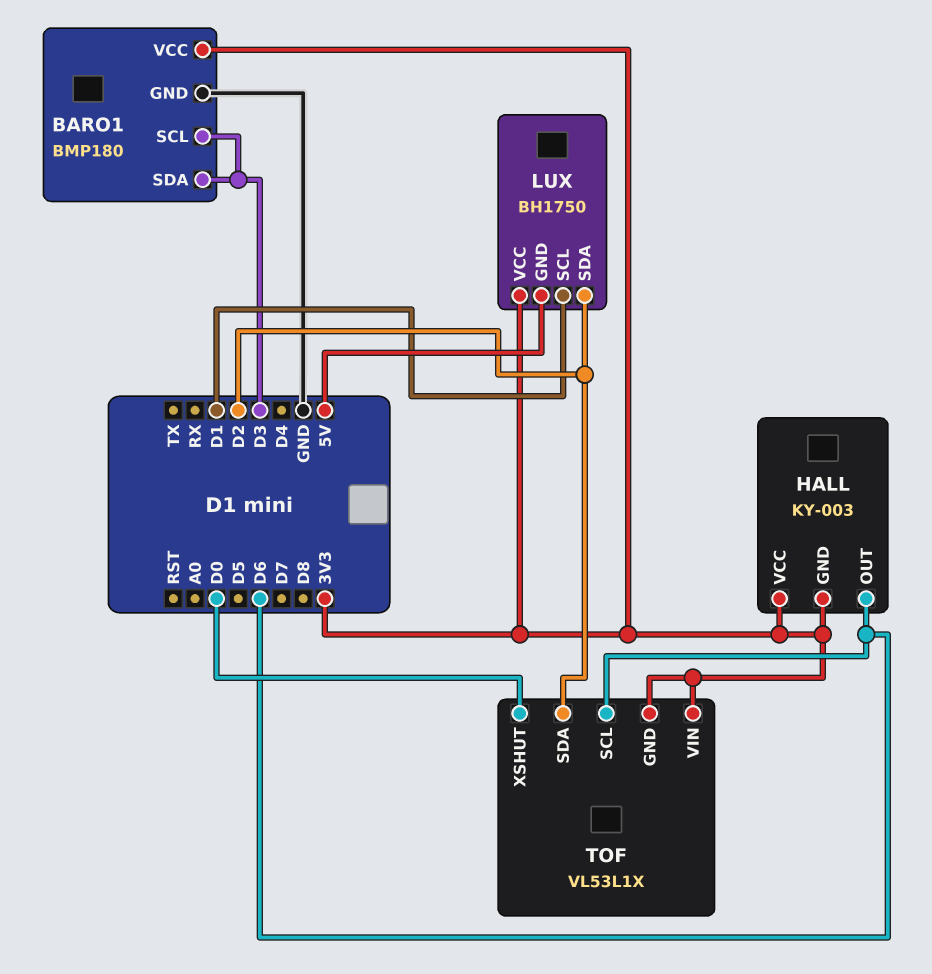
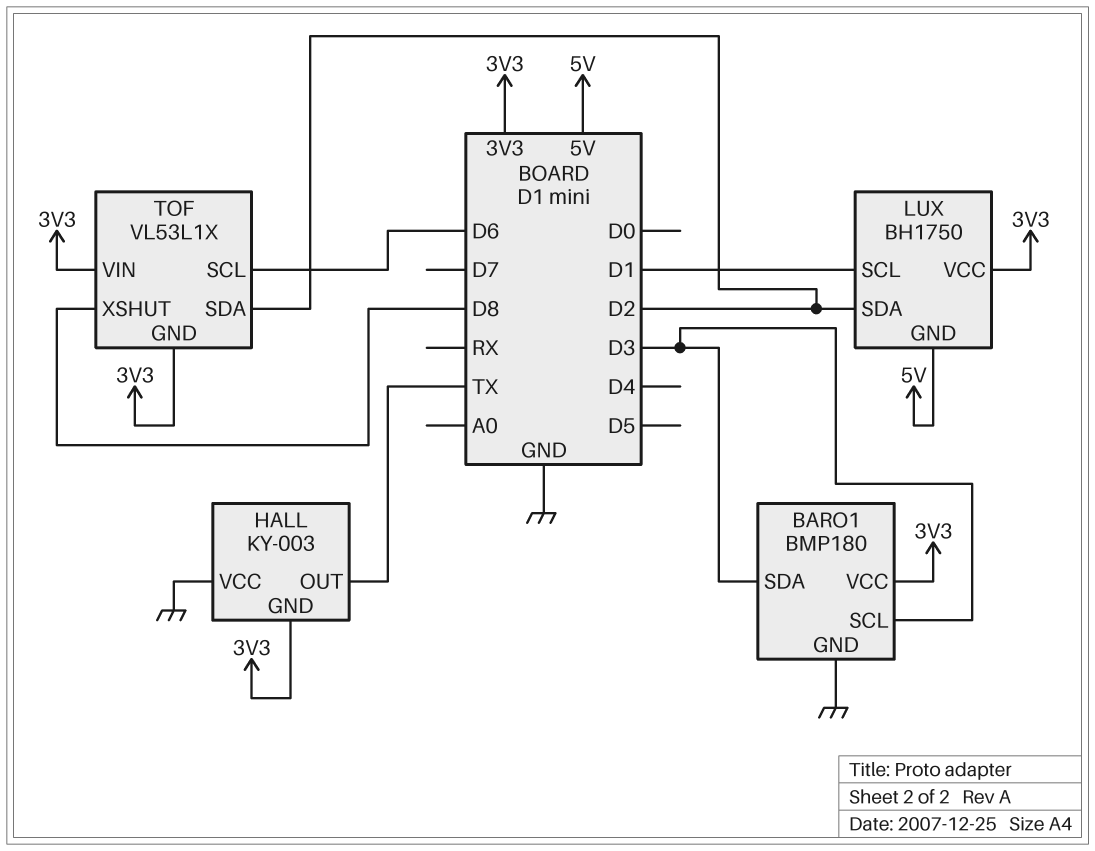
HALL pin OUT: D6 -> TX
HALL pin VCC: 3V3 -> GND
TOF pin XSHUT: D0 -> D8

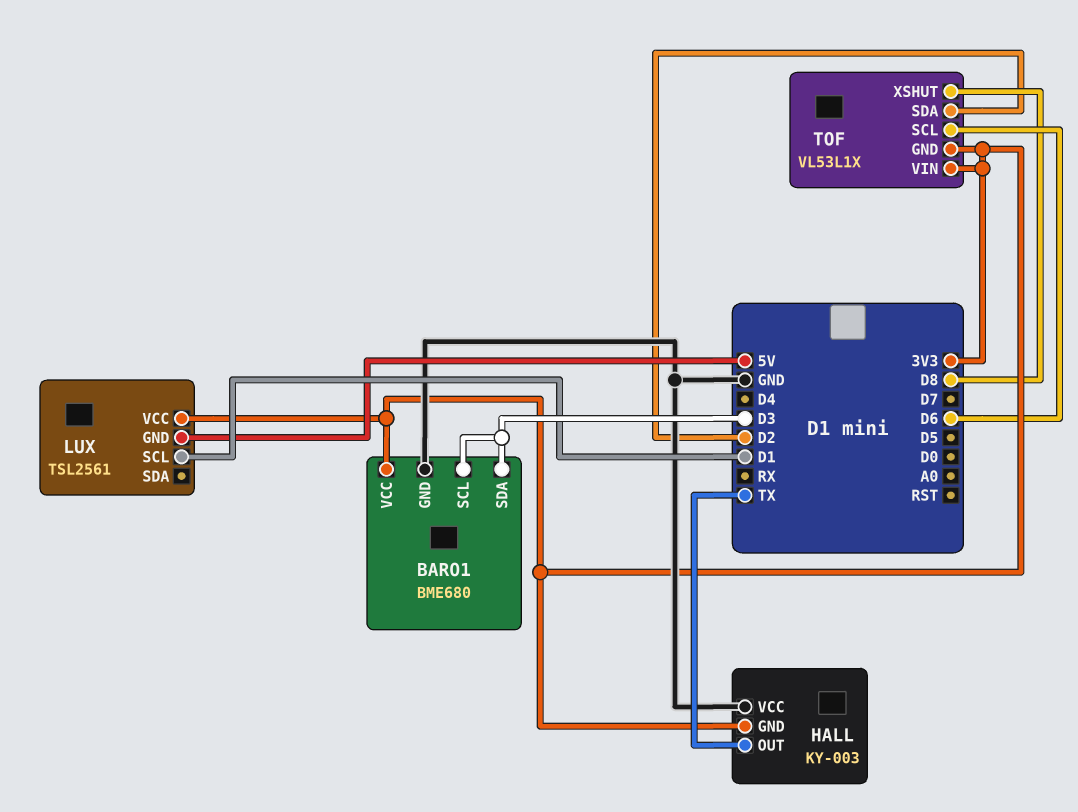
BARO1: BMP180 -> BME680
LUX: BH1750 -> TSL2561
LUX pin SDA: D2 -> none

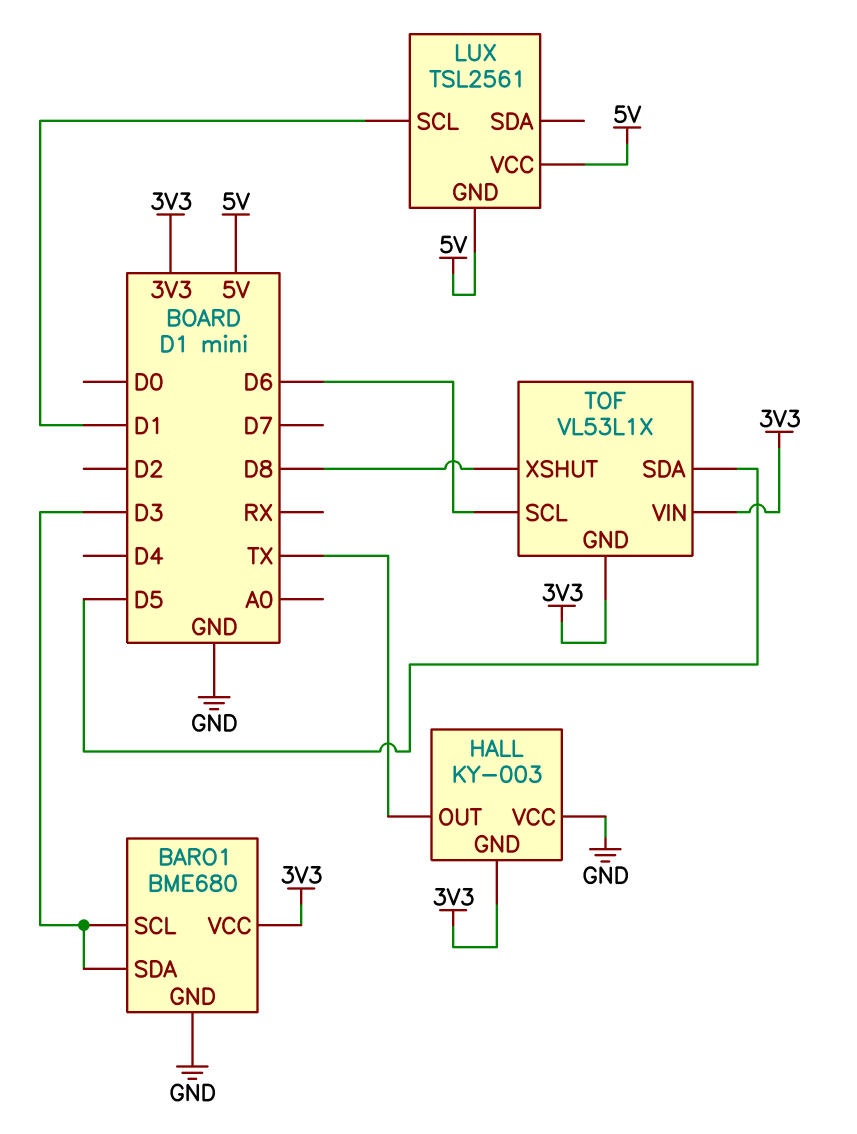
LUX pin VCC: 3V3 -> 5V
TOF pin SDA: D2 -> D5

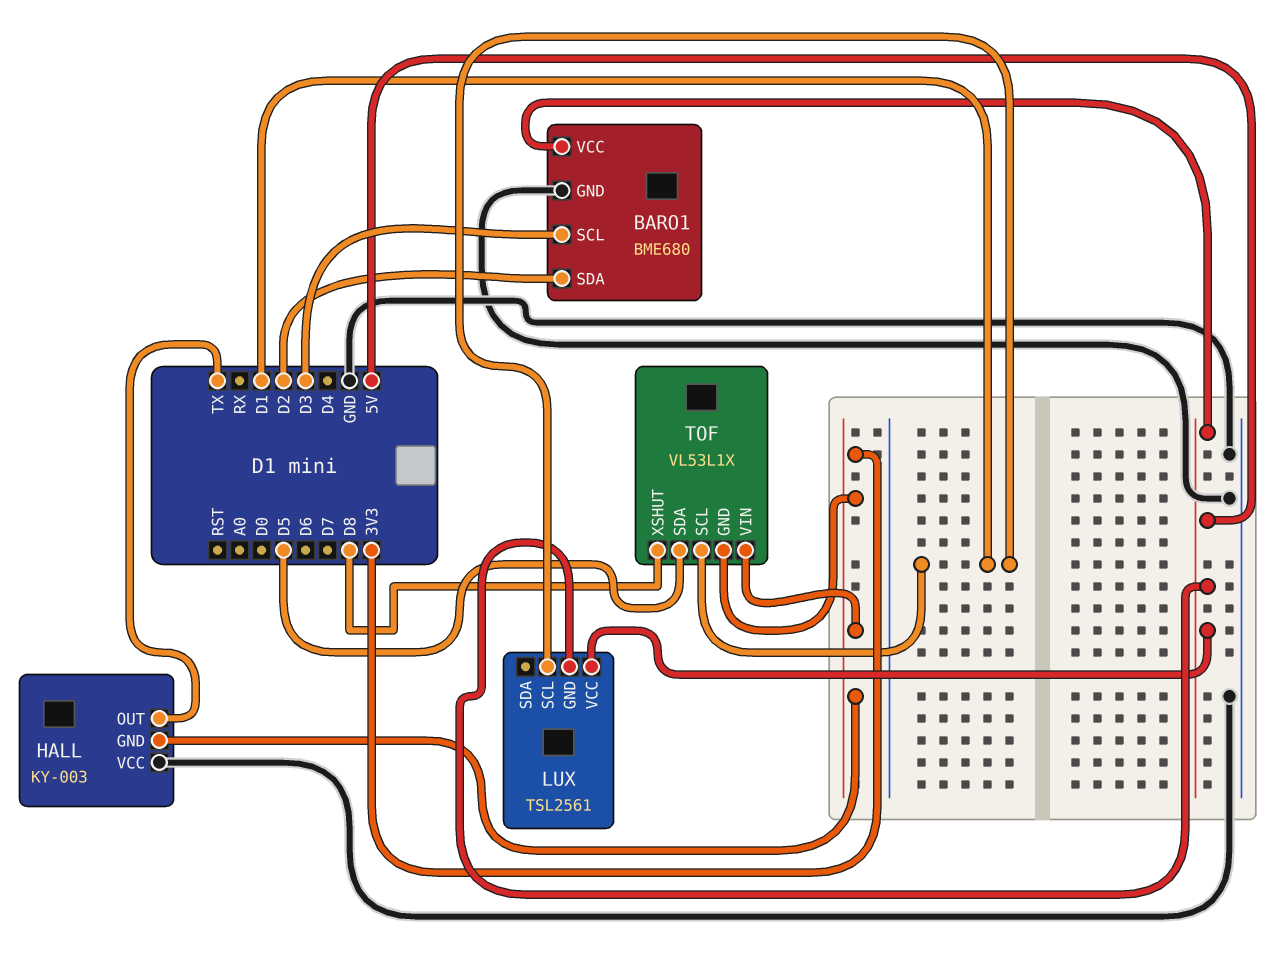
BARO1 pin SDA: D3 -> D2
BARO1 pin VCC: 3V3 -> 5V
TOF pin SCL: D6 -> D1

